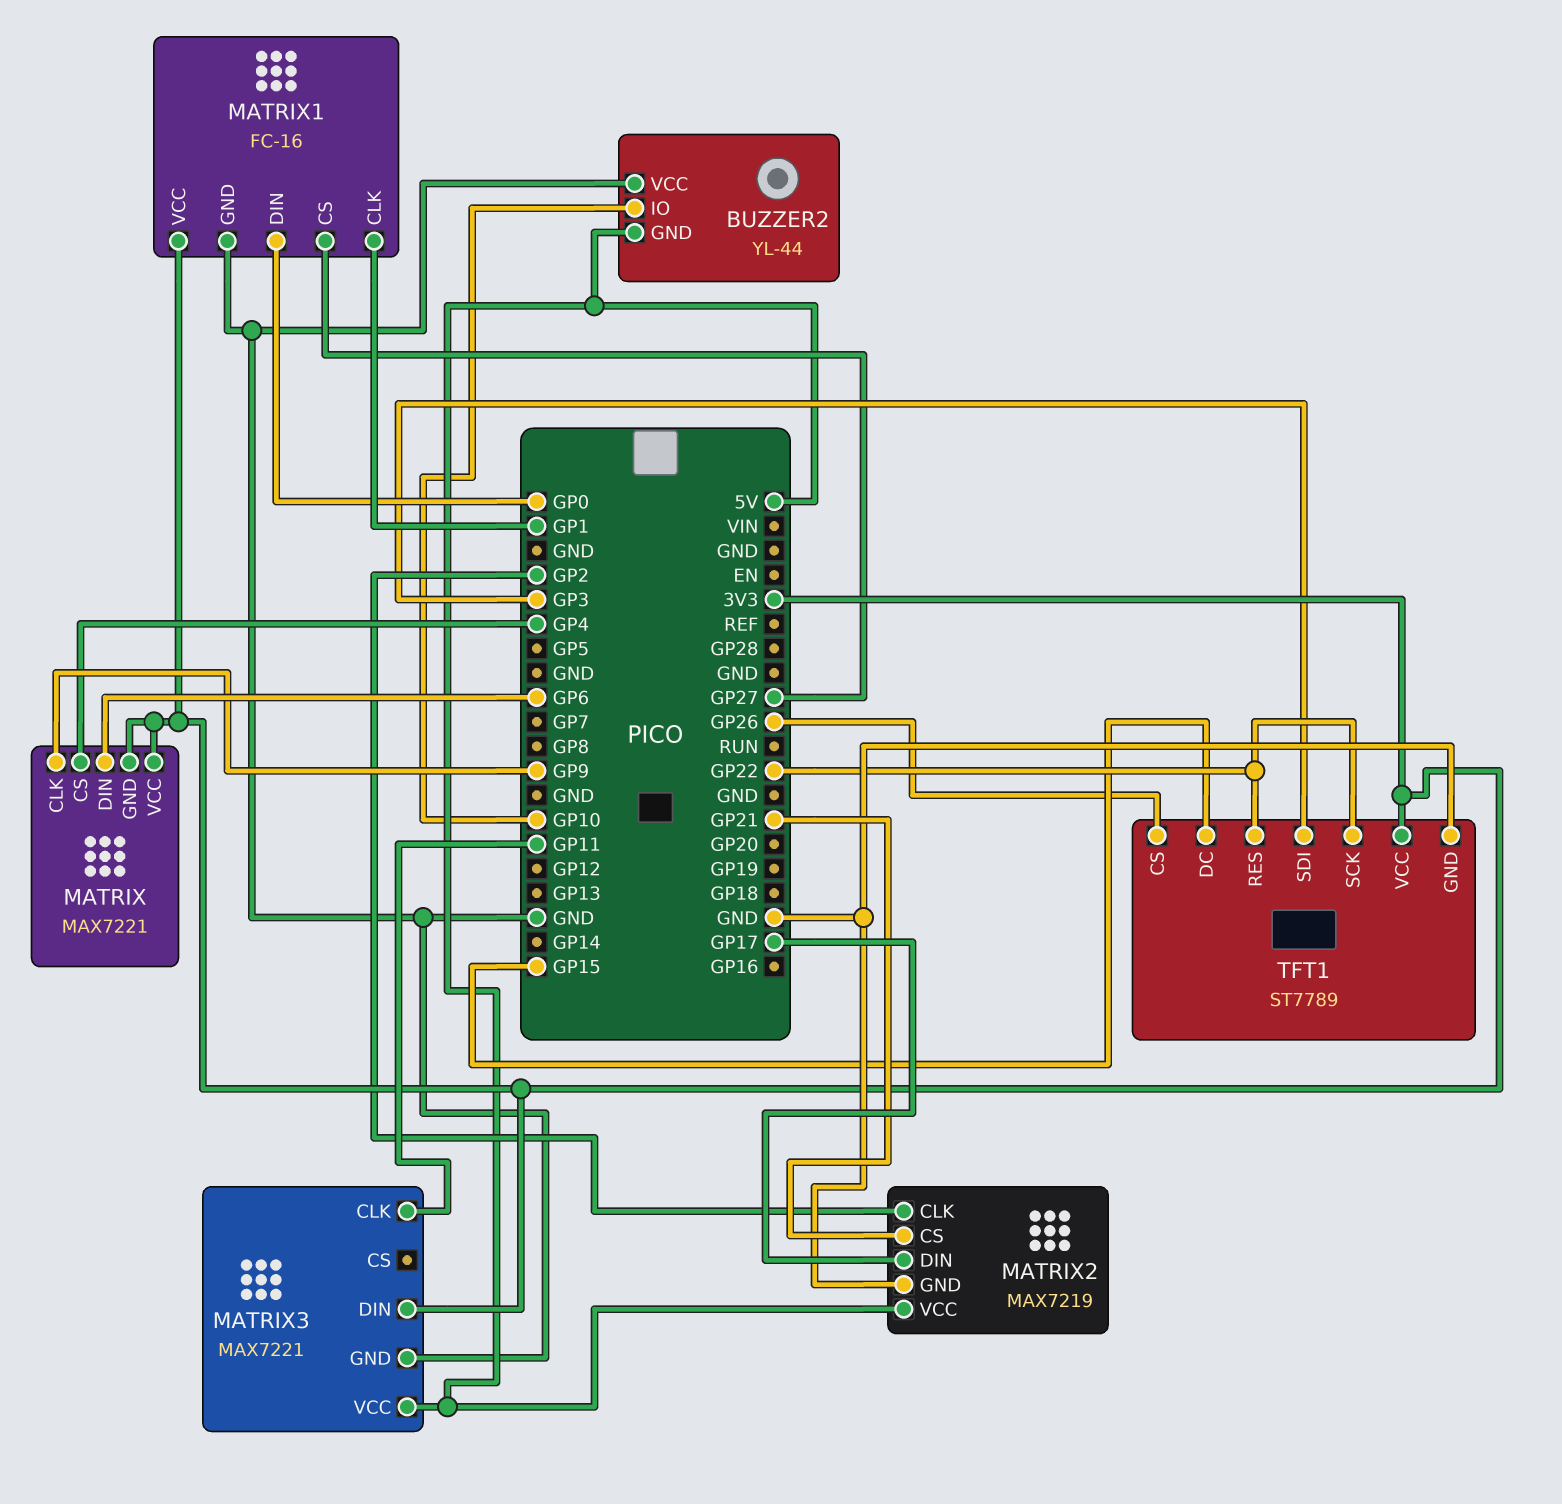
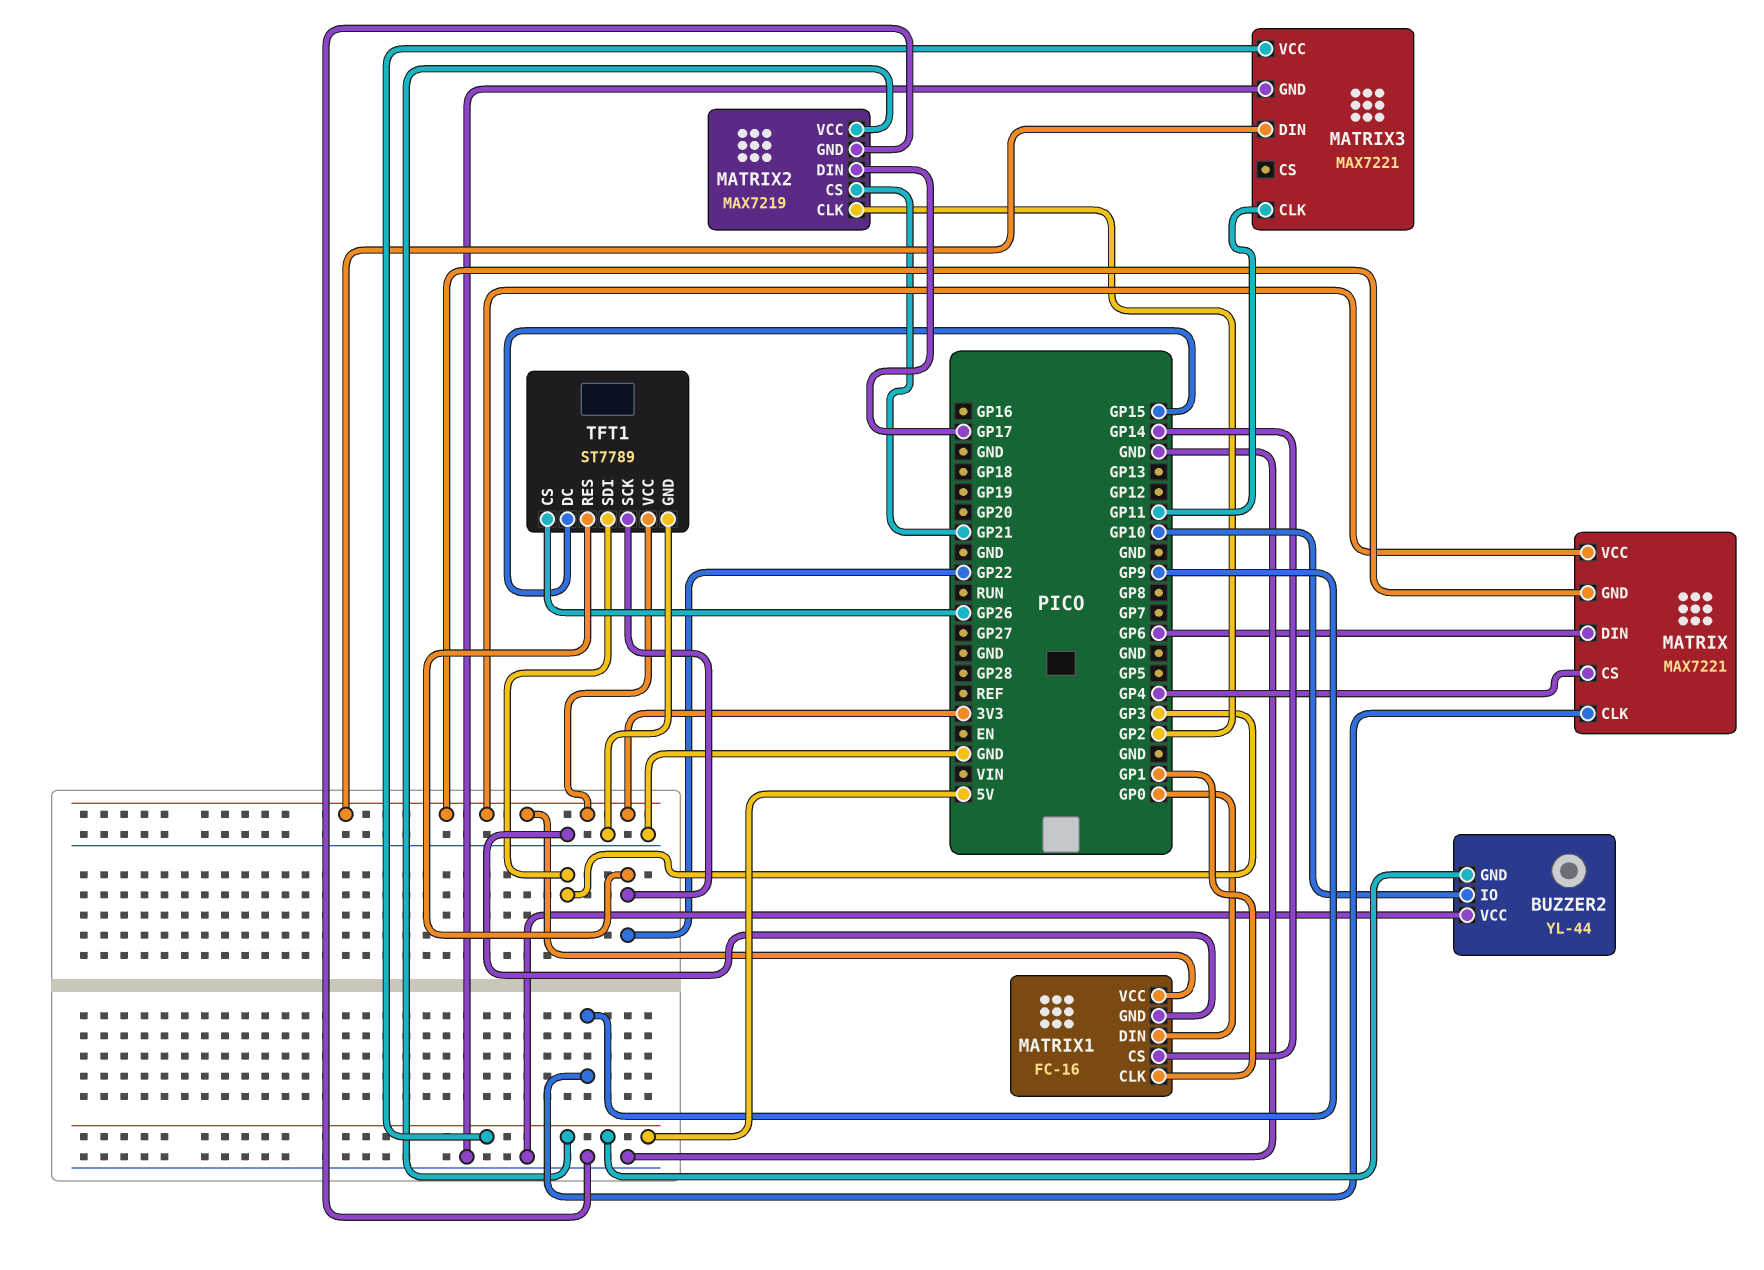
MATRIX1 pin CS: GP27 -> GP14

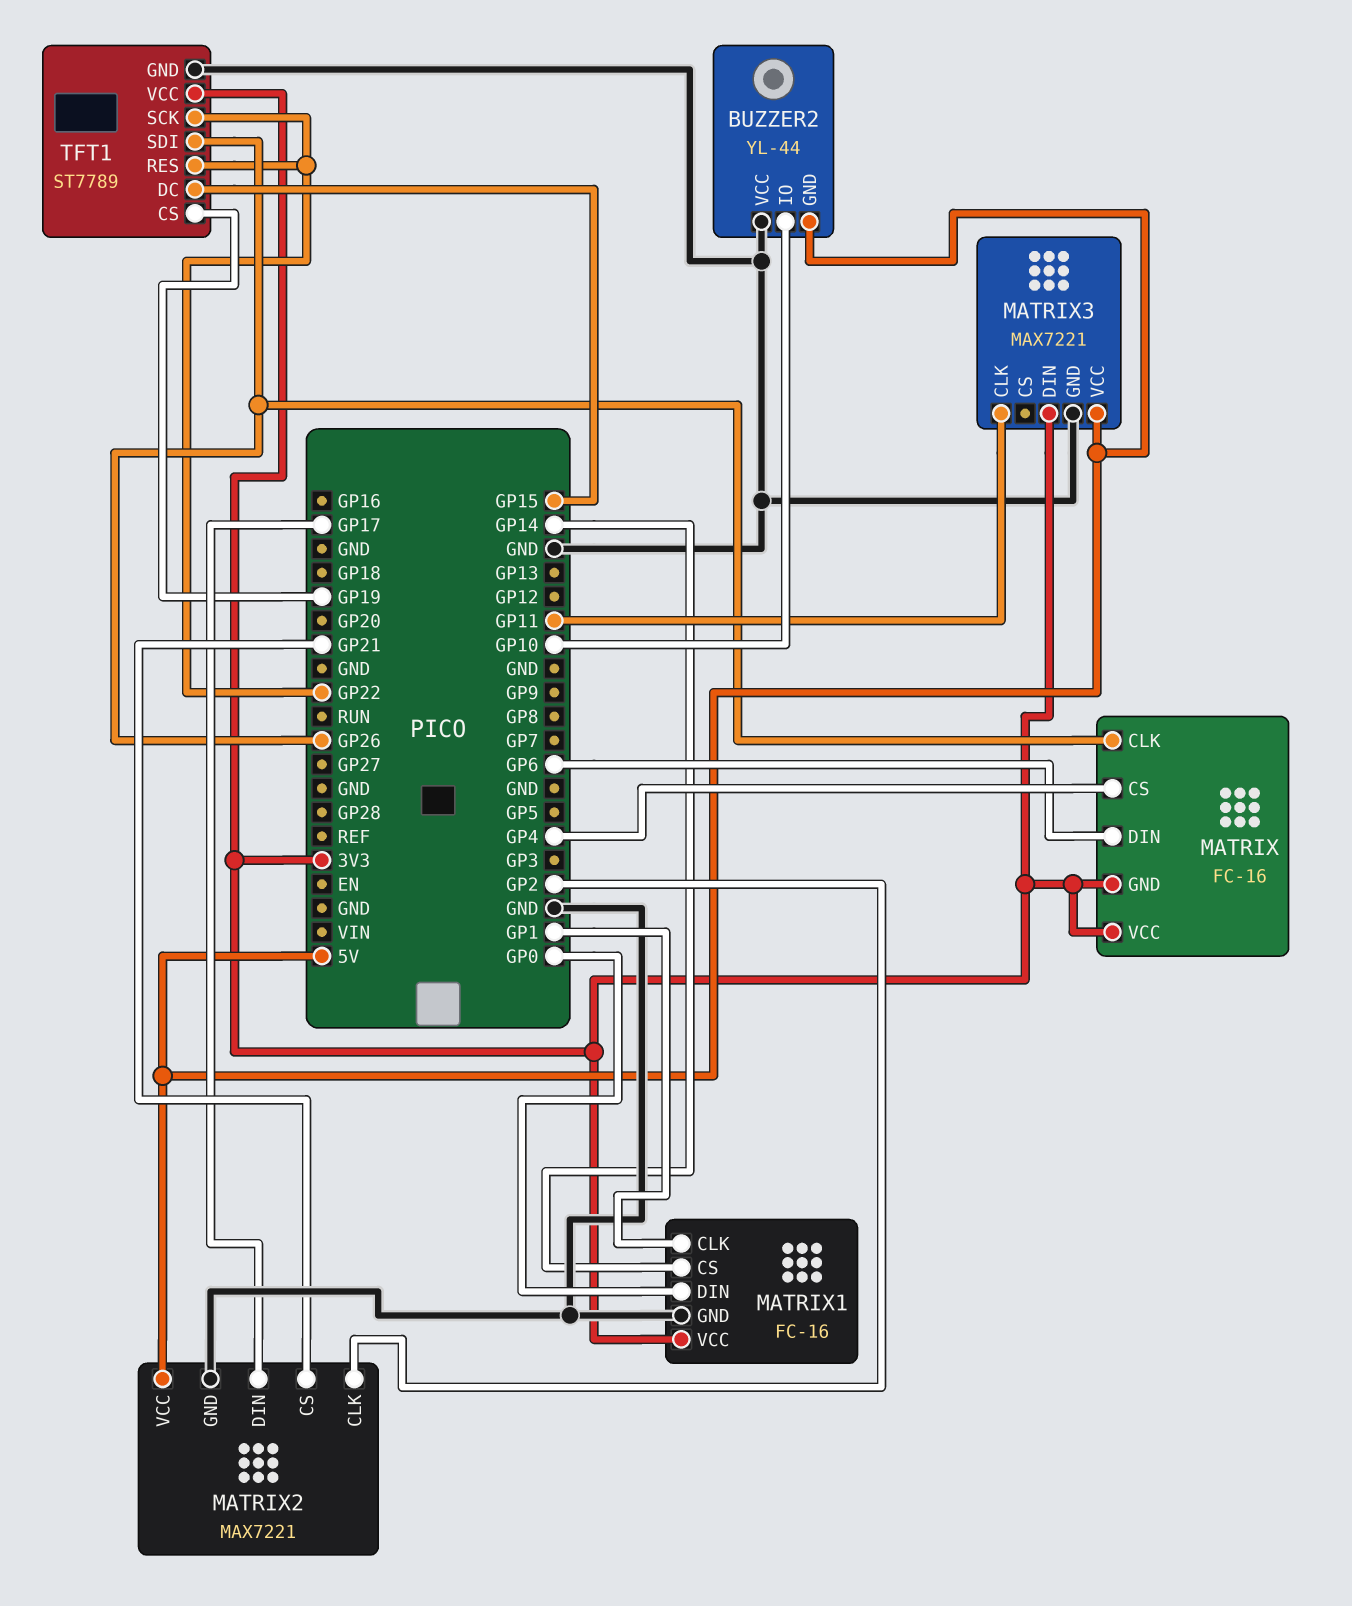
MATRIX: MAX7221 -> FC-16
MATRIX pin CLK: GP9 -> GP26
MATRIX2: MAX7219 -> MAX7221
TFT1 pin CS: GP26 -> GP19
TFT1 pin SDI: GP3 -> GP26

